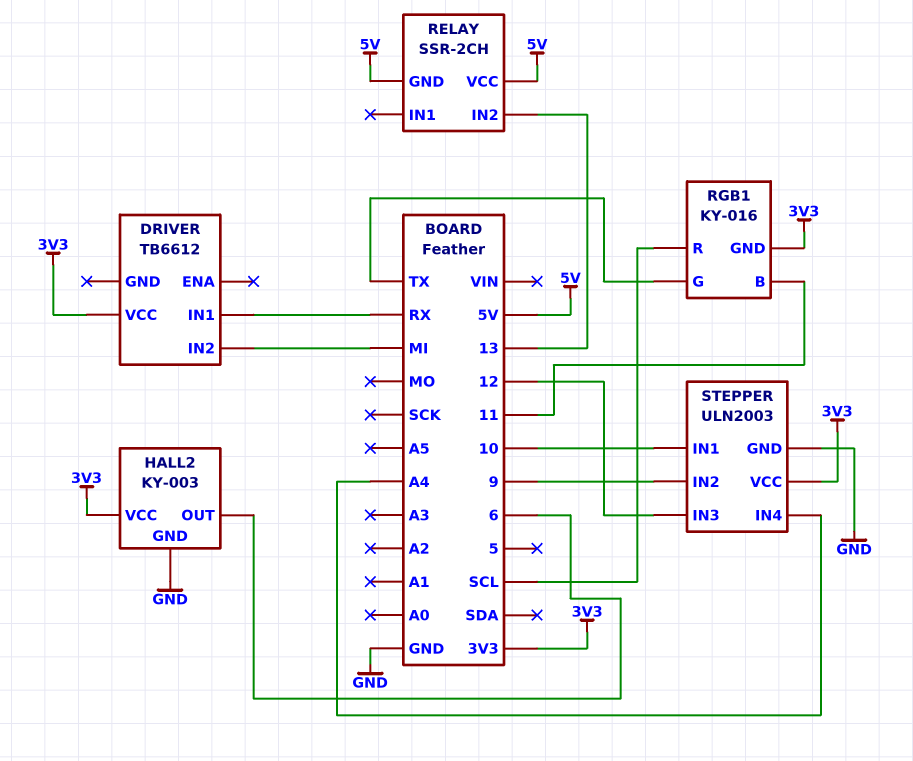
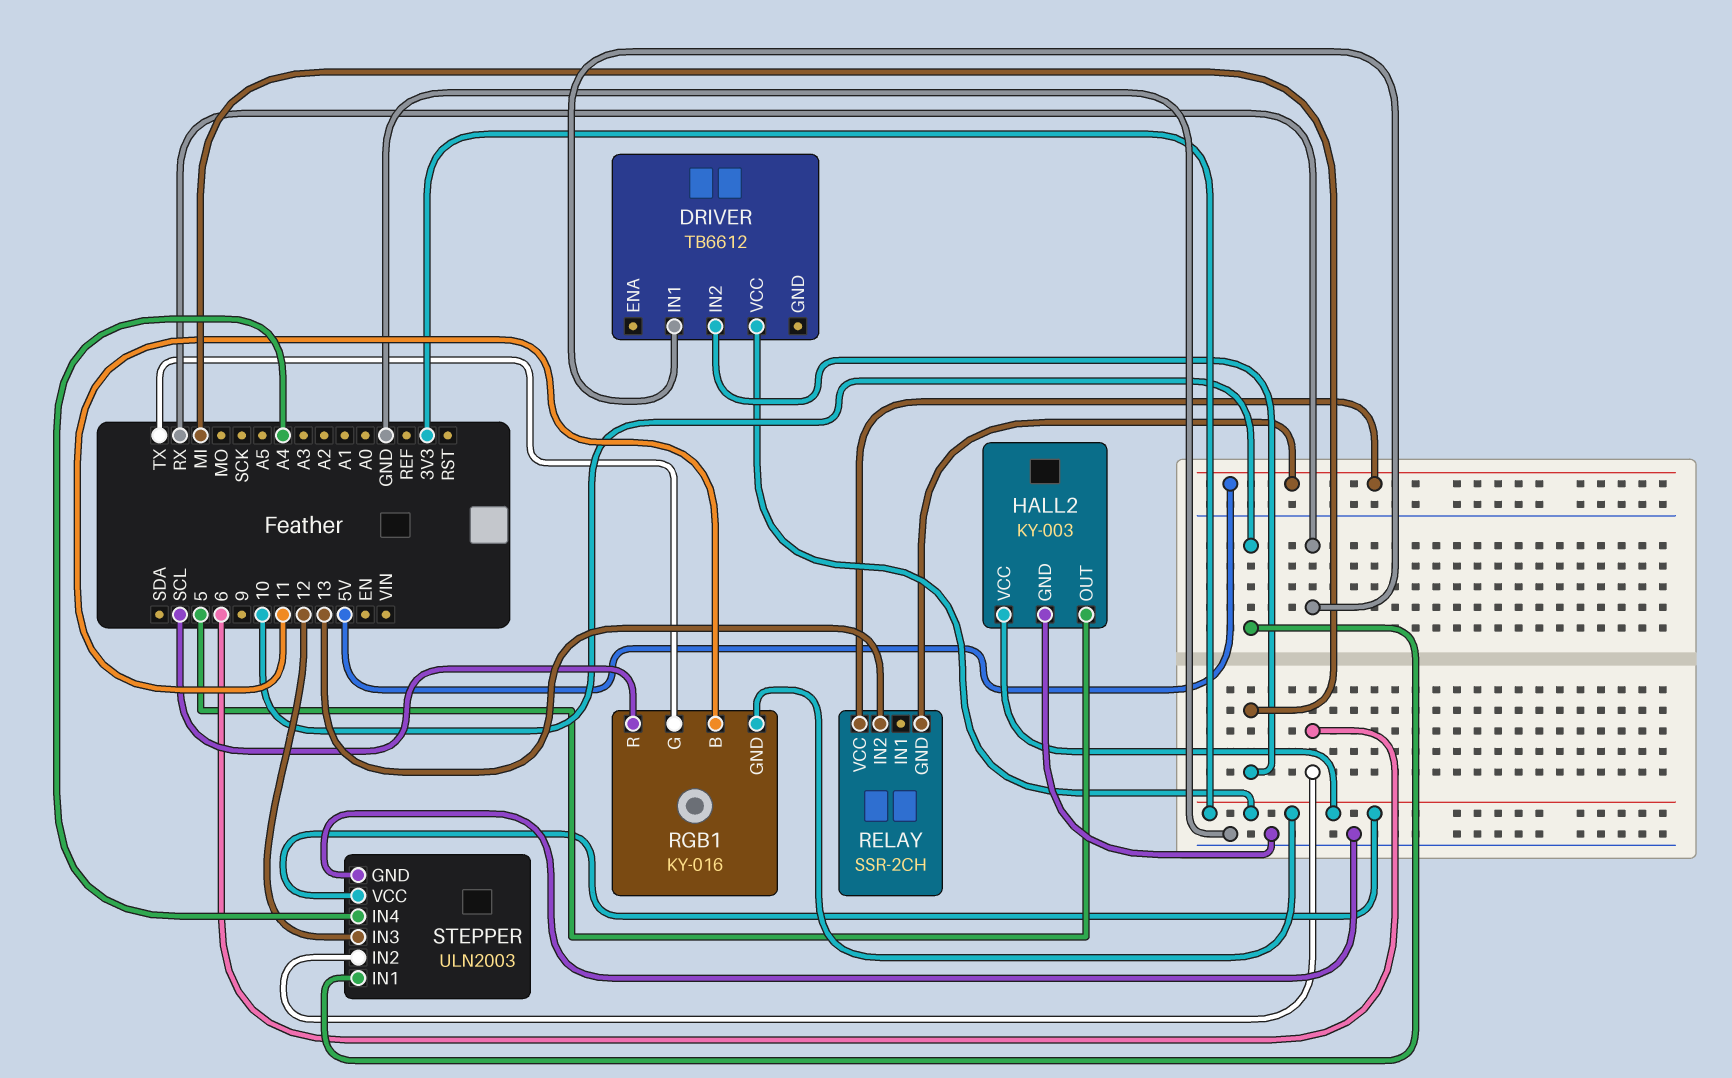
HALL2 pin OUT: 6 -> 5
STEPPER pin IN2: 9 -> 6

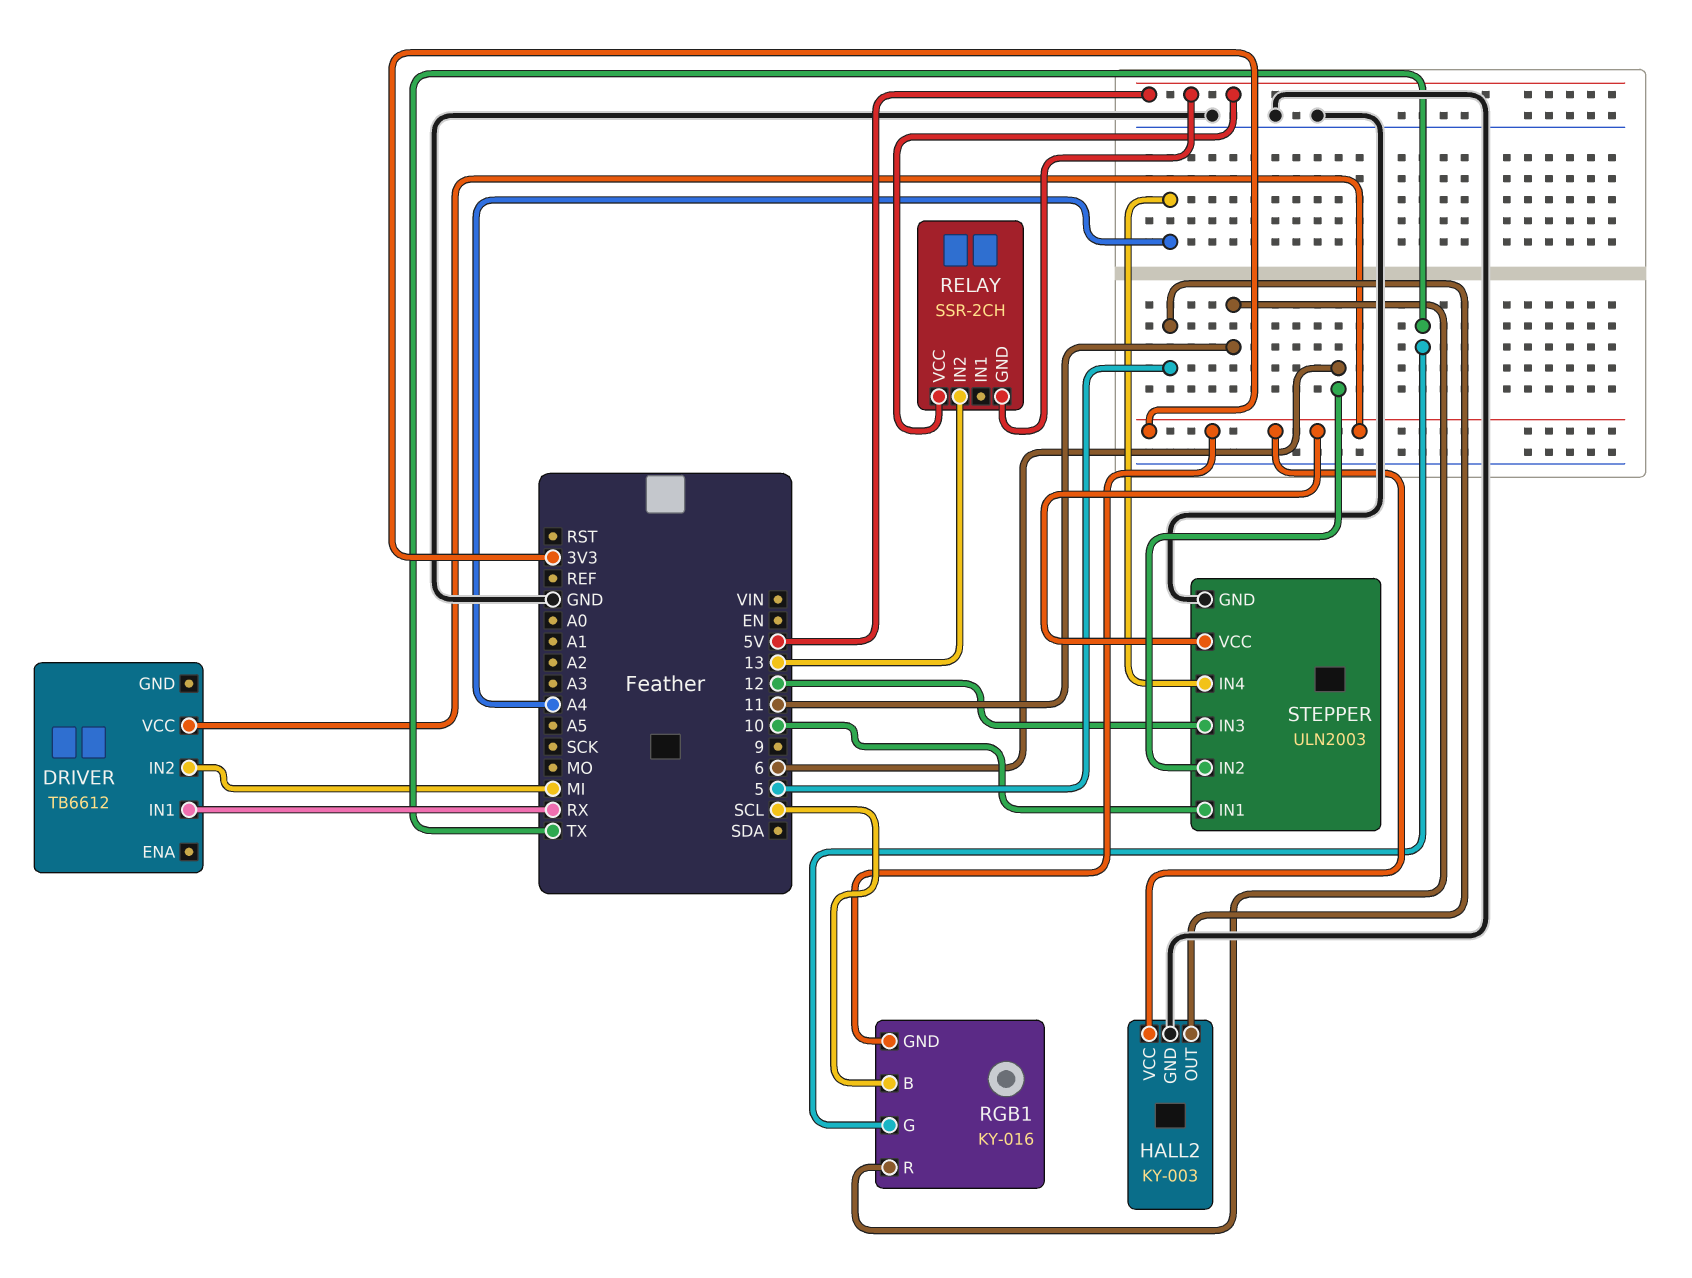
RGB1 pin B: 11 -> SCL
RGB1 pin R: SCL -> 11

